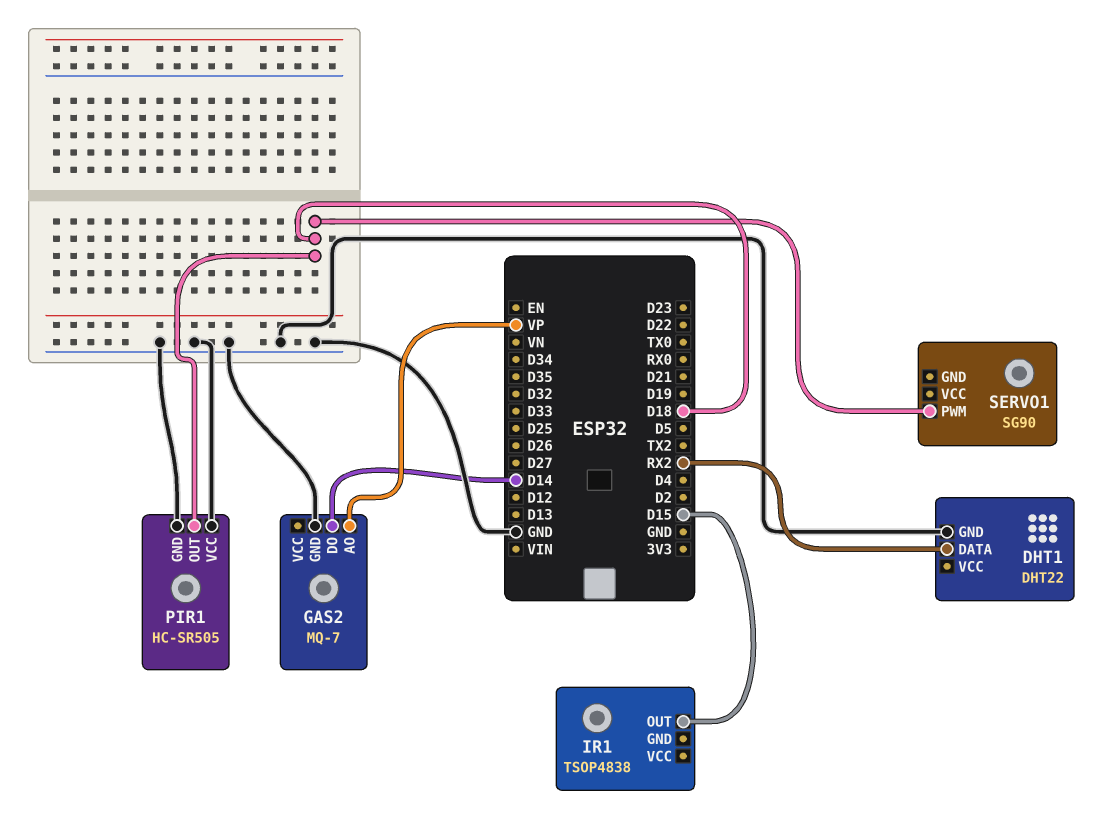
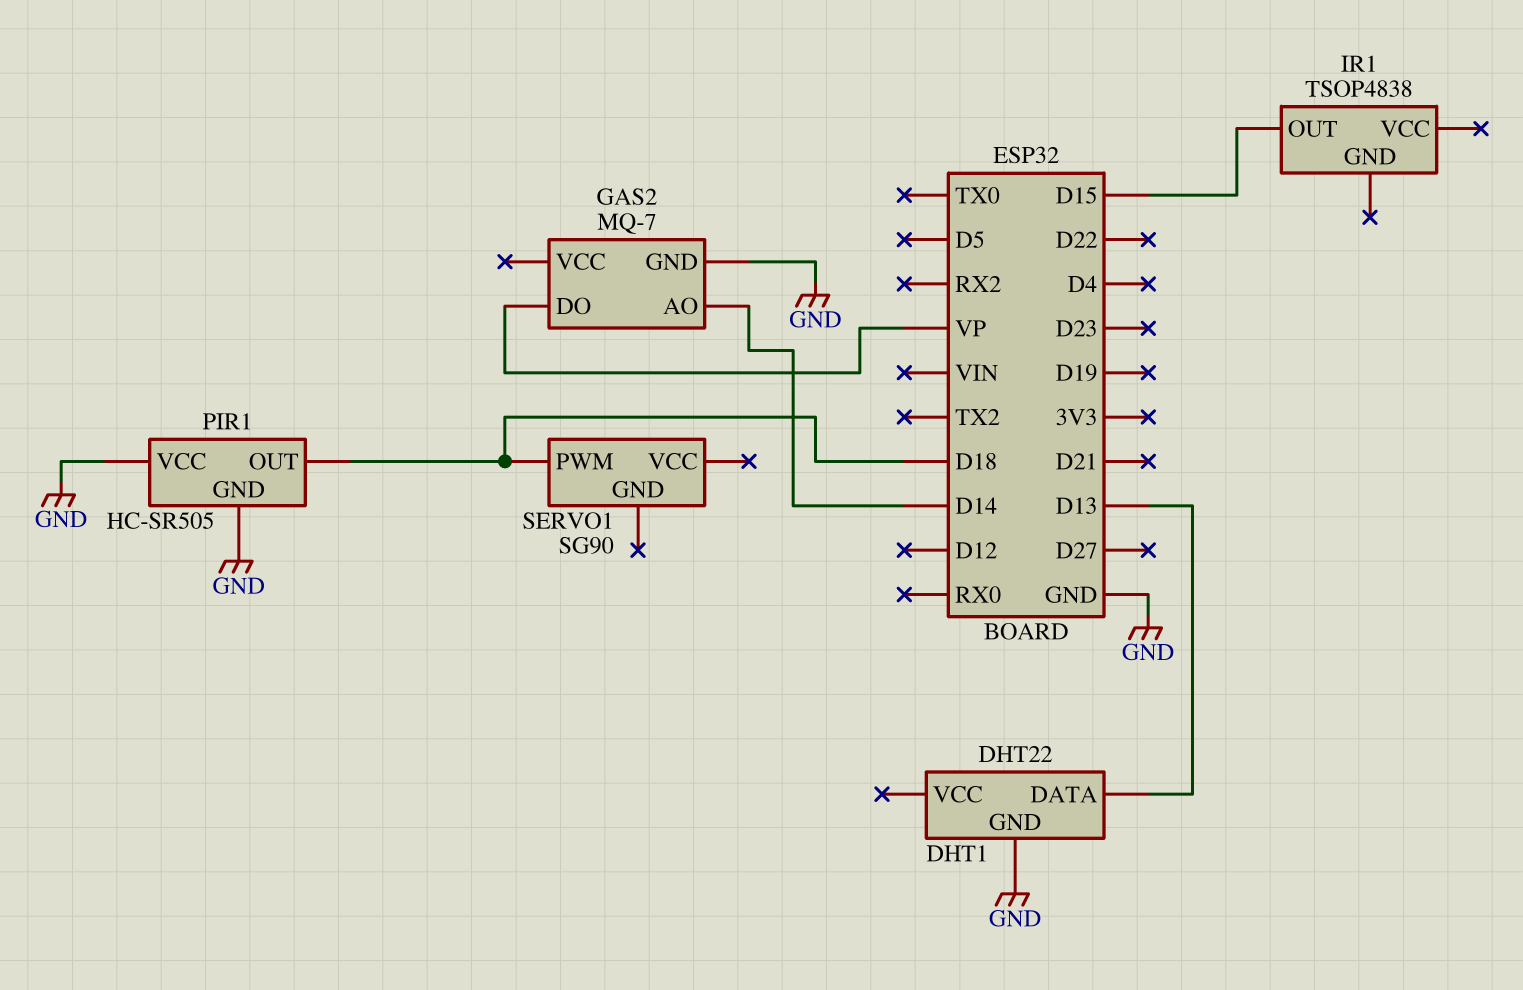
DHT1 pin DATA: RX2 -> D13
GAS2 pin AO: VP -> D14
GAS2 pin DO: D14 -> VP

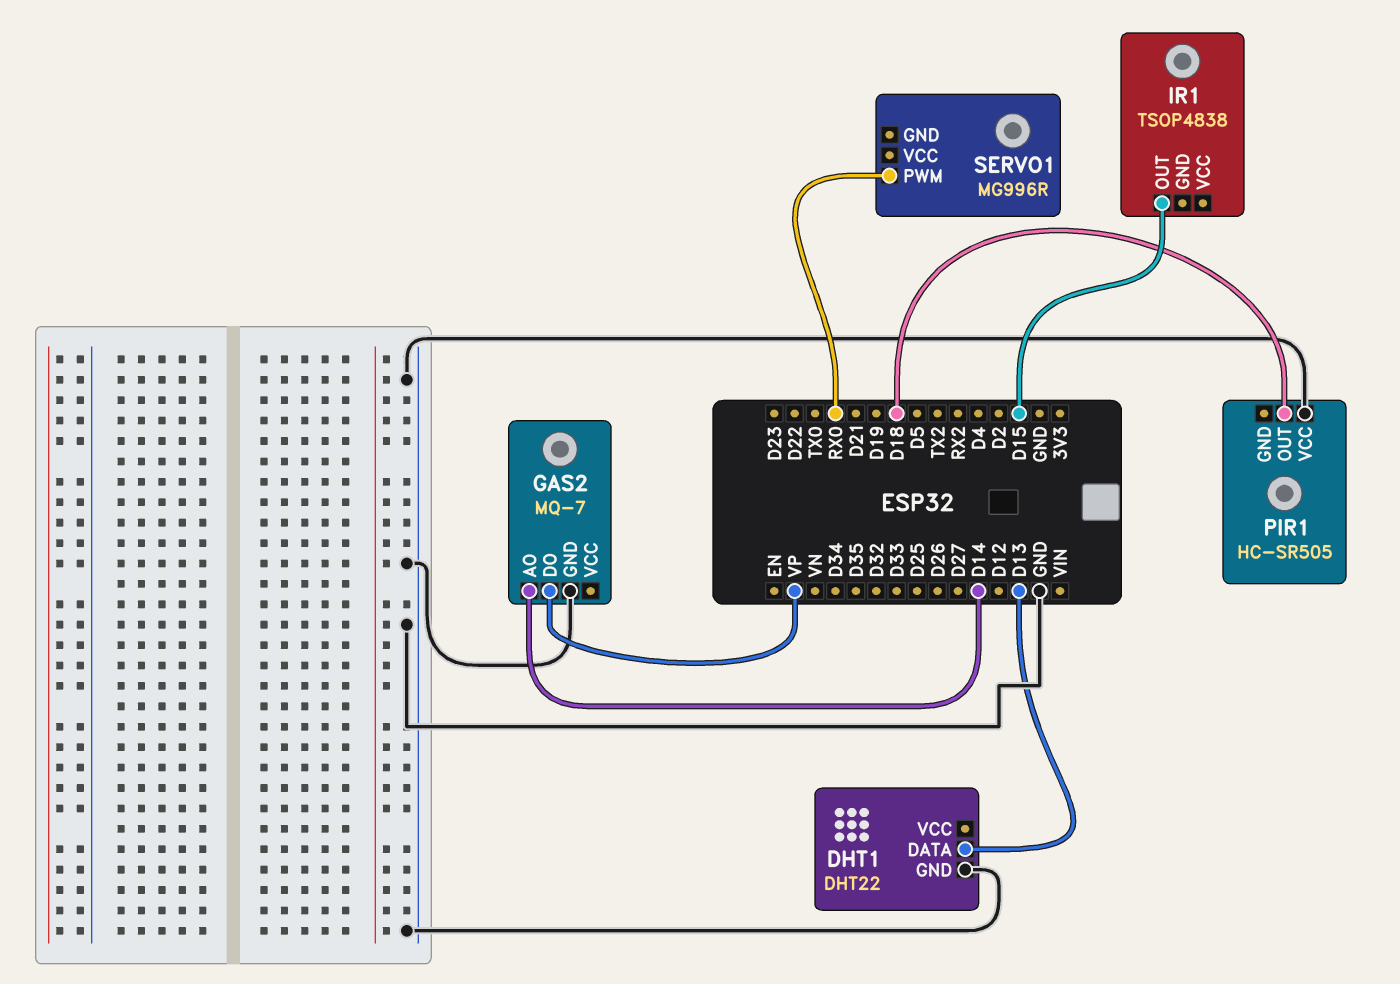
PIR1 pin GND: GND -> none
SERVO1: SG90 -> MG996R
SERVO1 pin PWM: D18 -> RX0

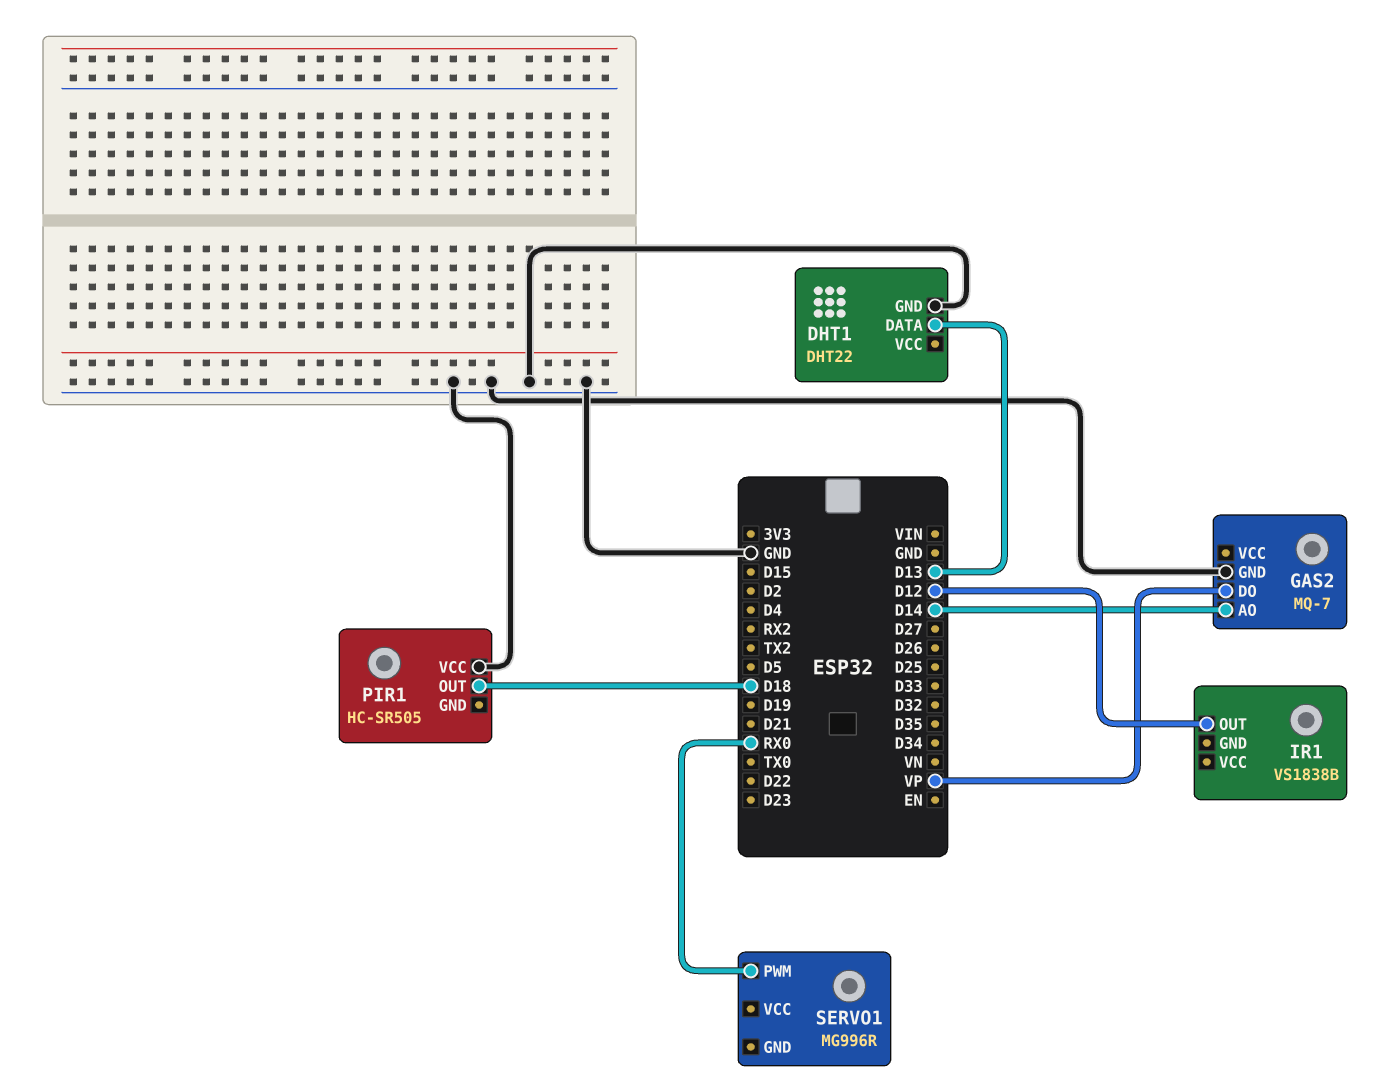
IR1: TSOP4838 -> VS1838B
IR1 pin OUT: D15 -> D12

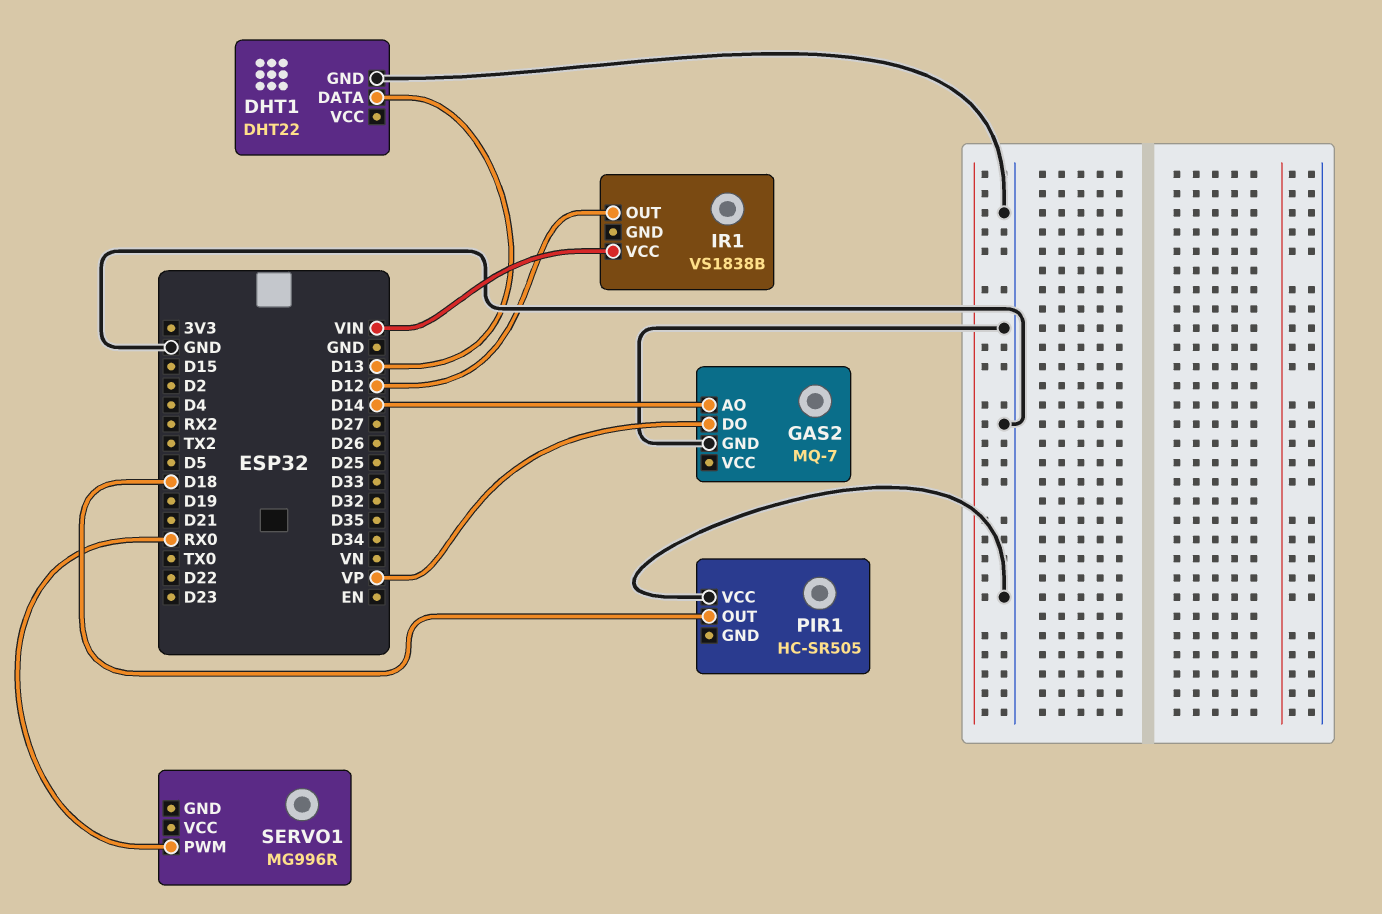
IR1 pin VCC: none -> VIN

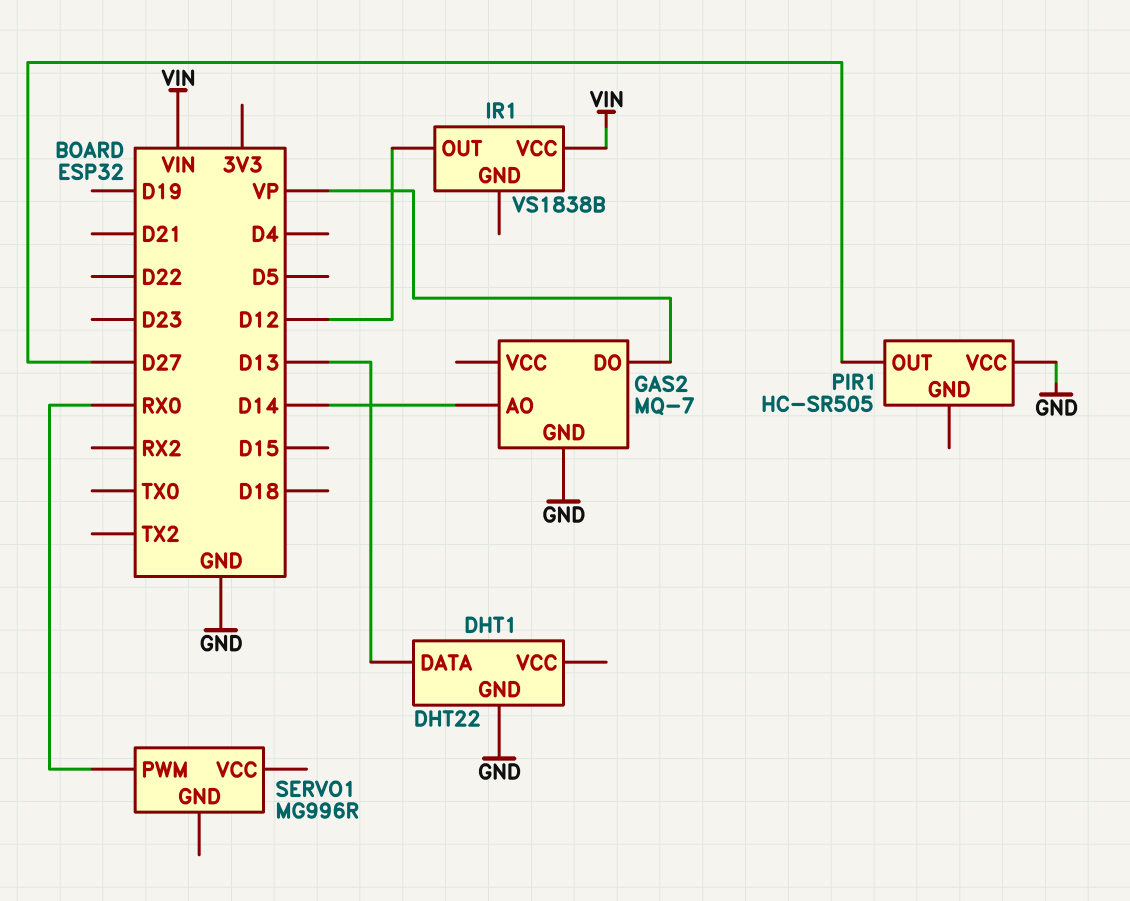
PIR1 pin OUT: D18 -> D27

